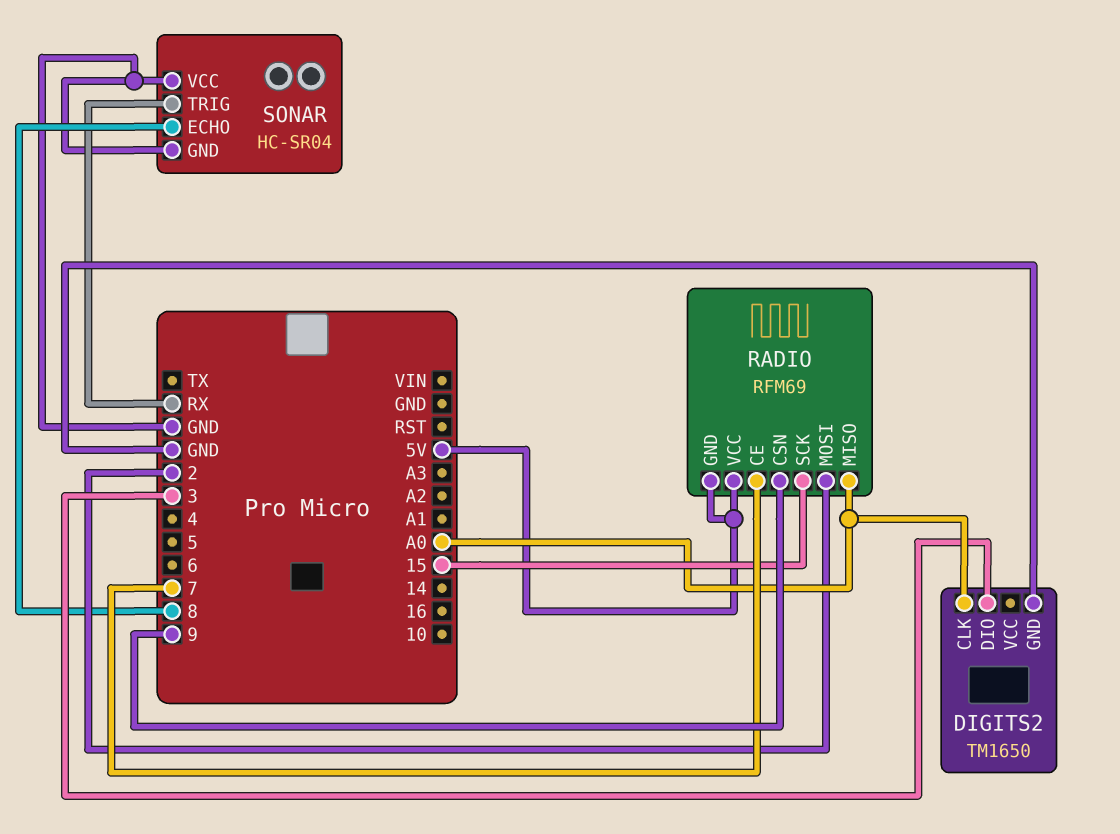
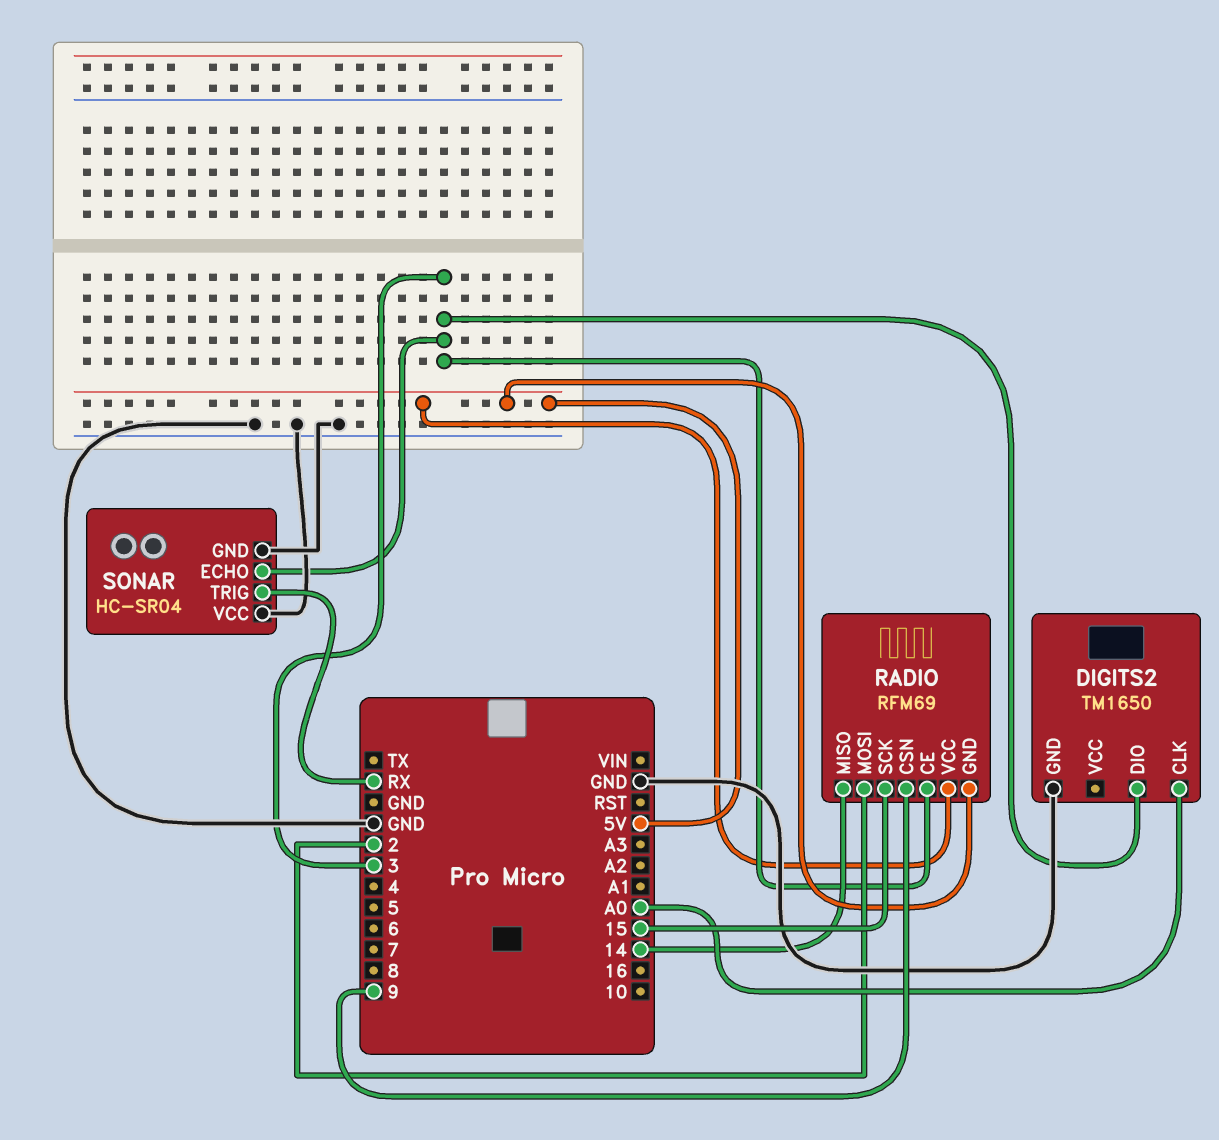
RADIO pin CE: 7 -> 3
RADIO pin MISO: A0 -> 14
SONAR pin ECHO: 8 -> 3

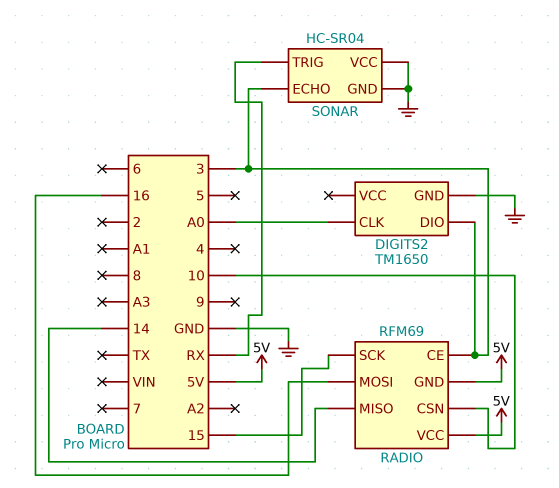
RADIO pin CSN: 9 -> 10
RADIO pin MOSI: 2 -> 16

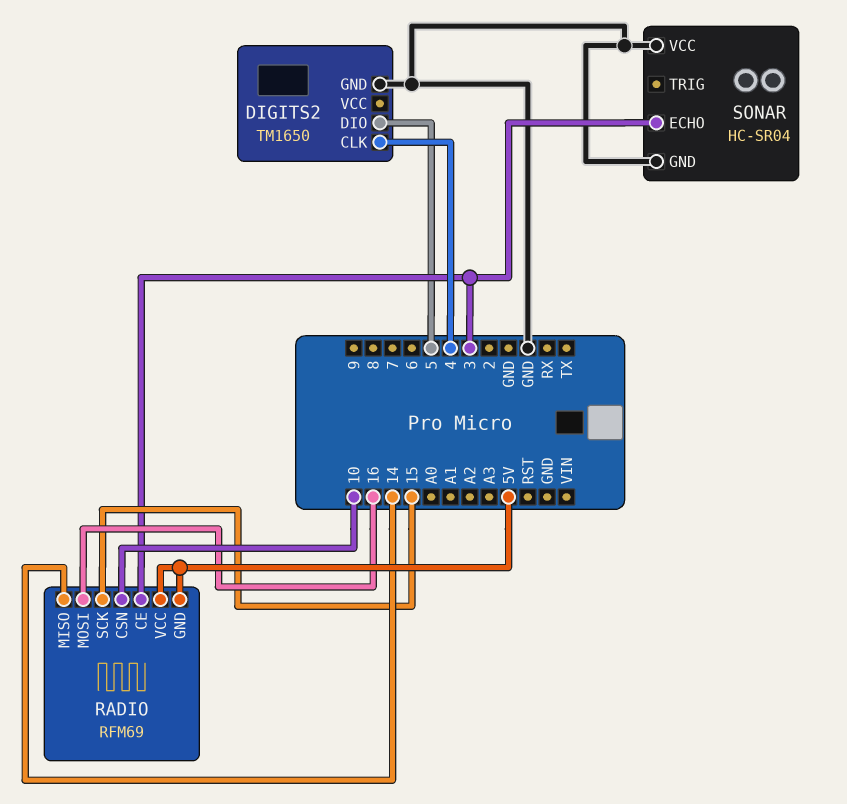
DIGITS2 pin CLK: A0 -> 4
DIGITS2 pin DIO: 3 -> 5
SONAR pin TRIG: RX -> none

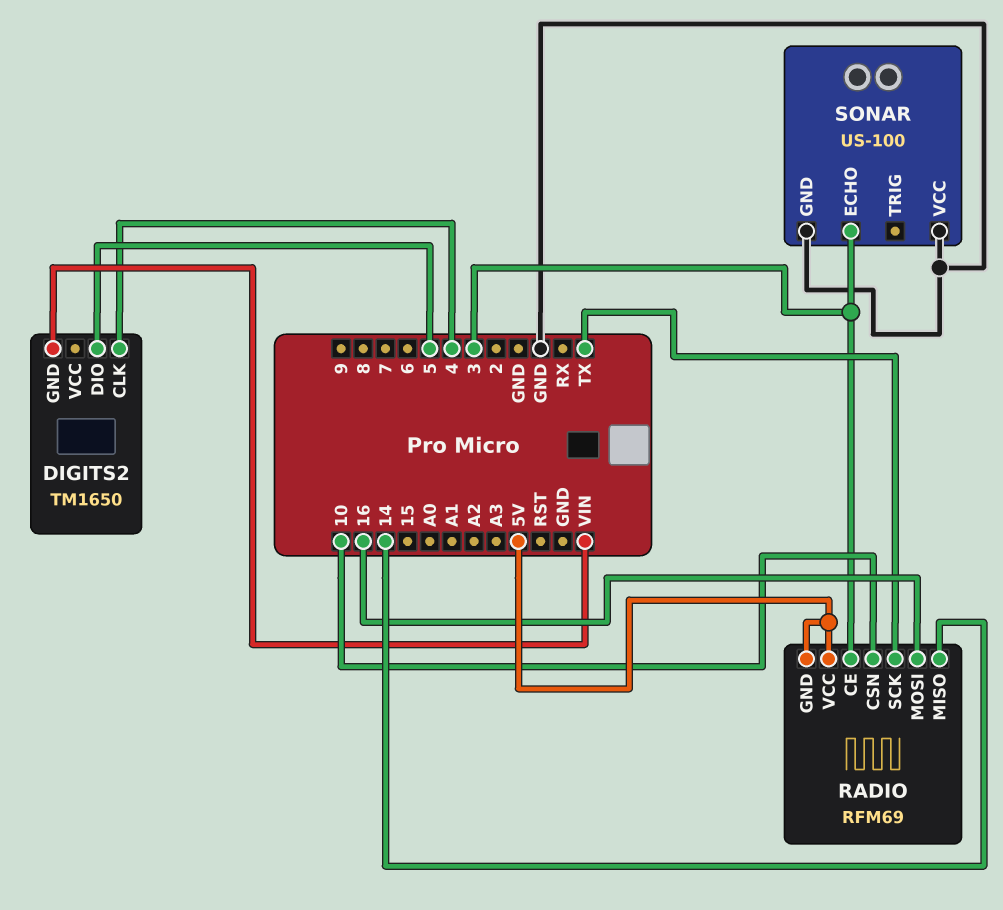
DIGITS2 pin GND: GND -> VIN
RADIO pin SCK: 15 -> TX
SONAR: HC-SR04 -> US-100

